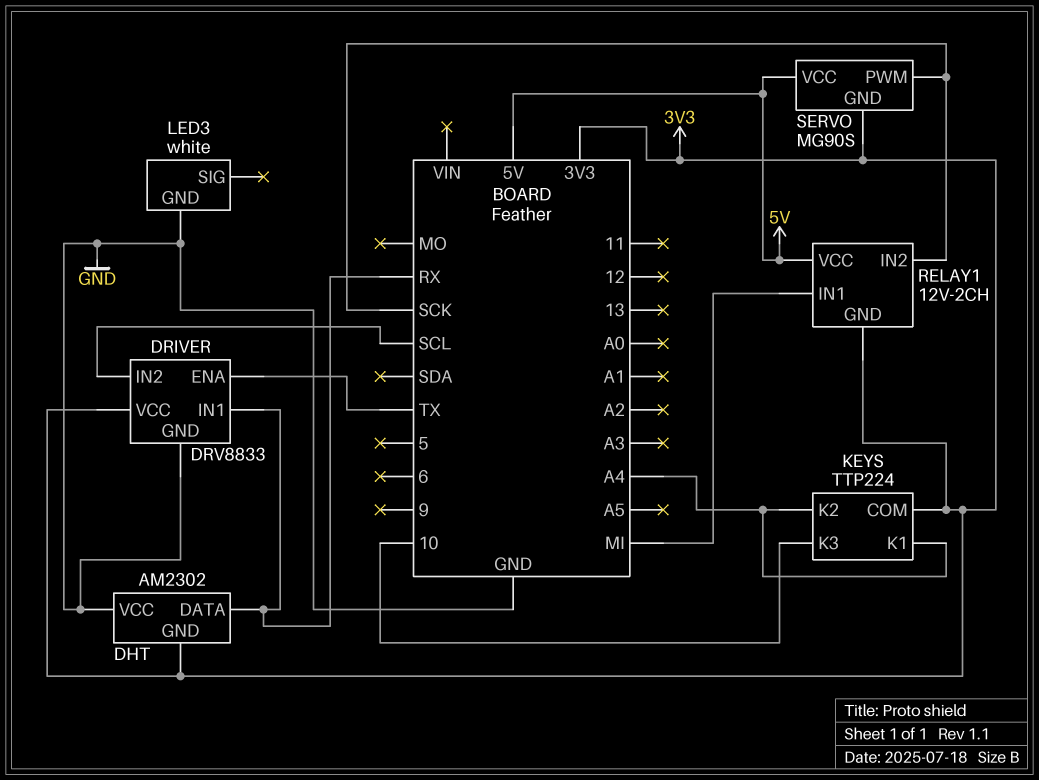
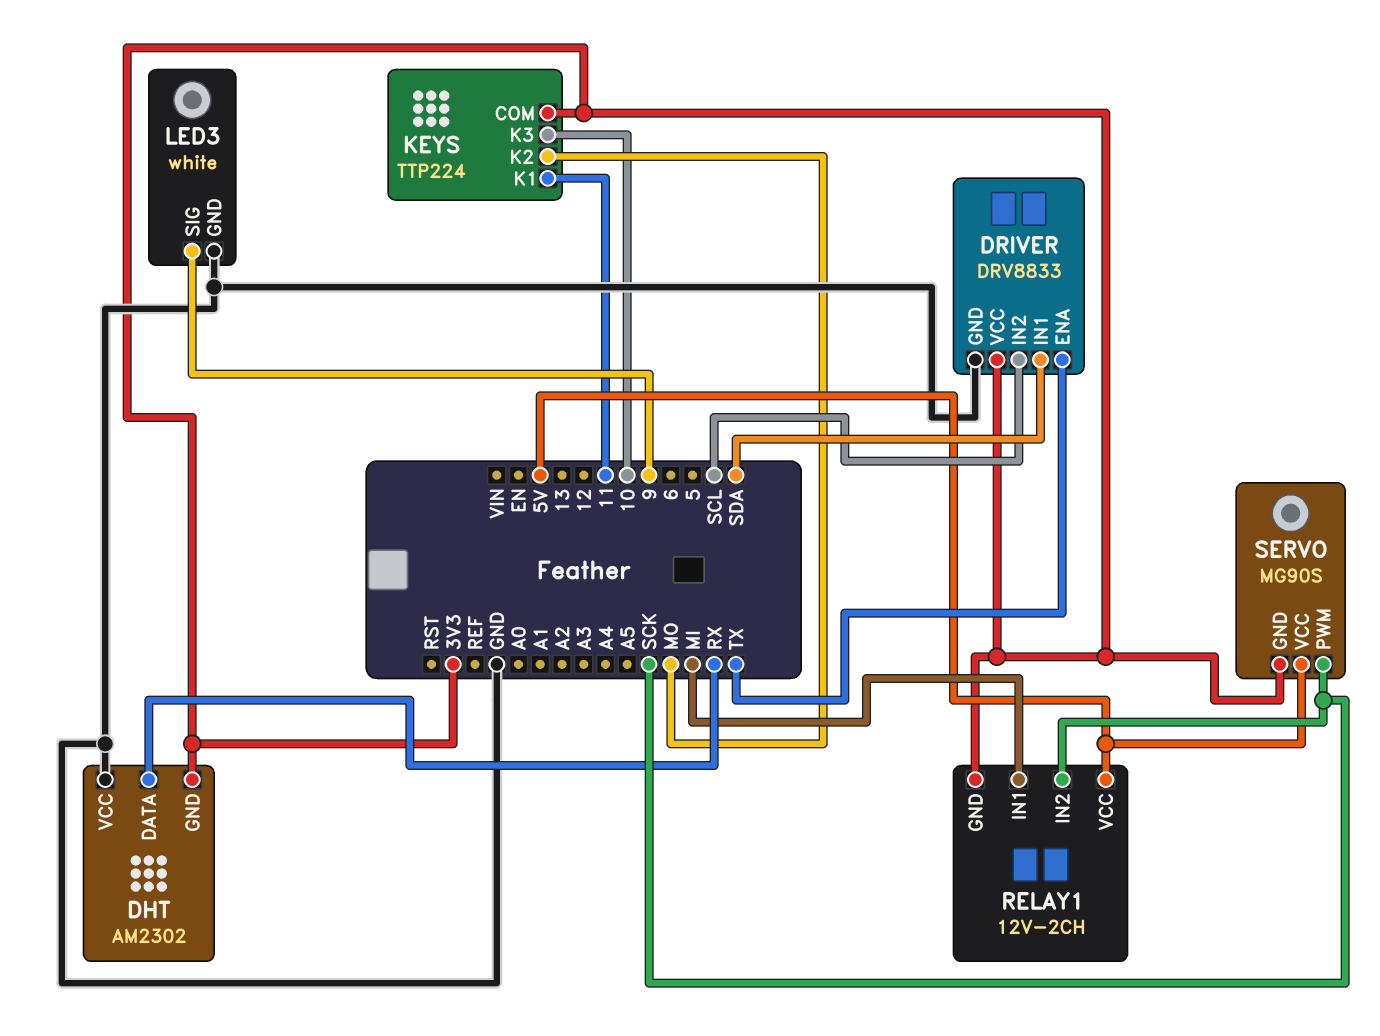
DRIVER pin IN1: RX -> SDA
KEYS pin K1: A4 -> 11
KEYS pin K2: A4 -> MO
LED3 pin SIG: none -> 9

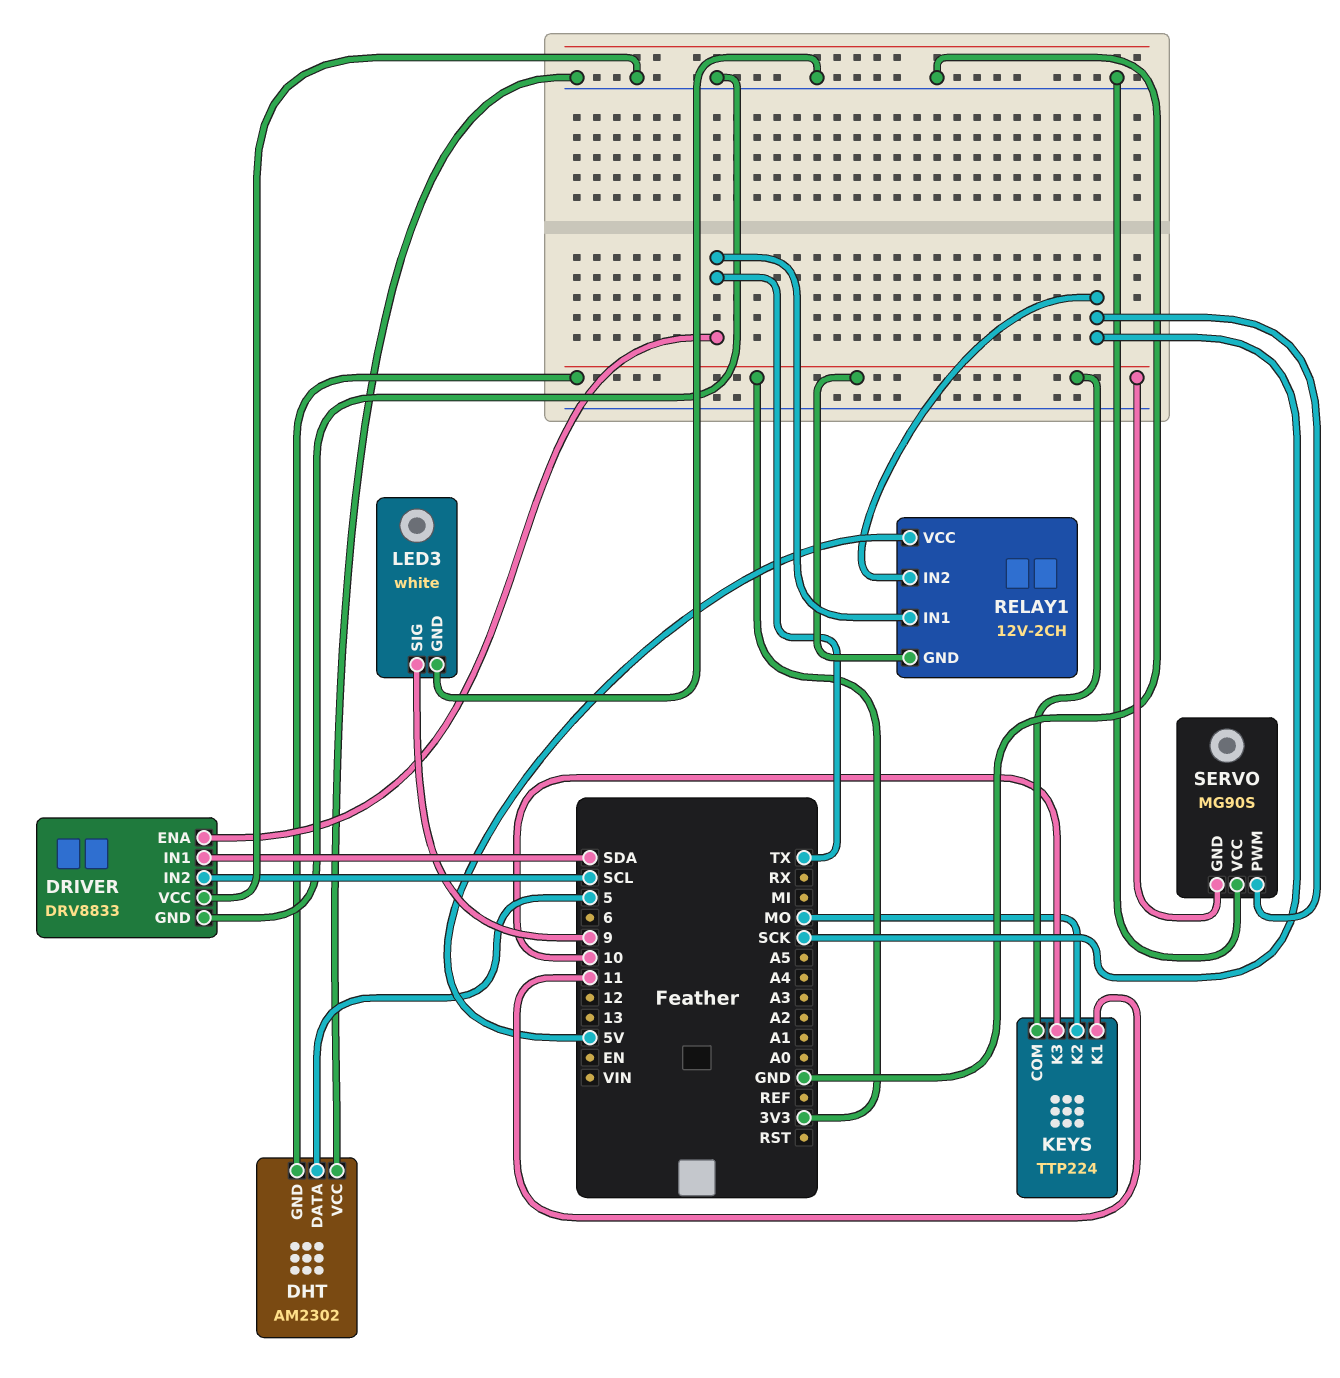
DHT pin DATA: RX -> 5
DRIVER pin VCC: 3V3 -> GND
RELAY1 pin IN1: MI -> TX
SERVO pin VCC: 5V -> GND

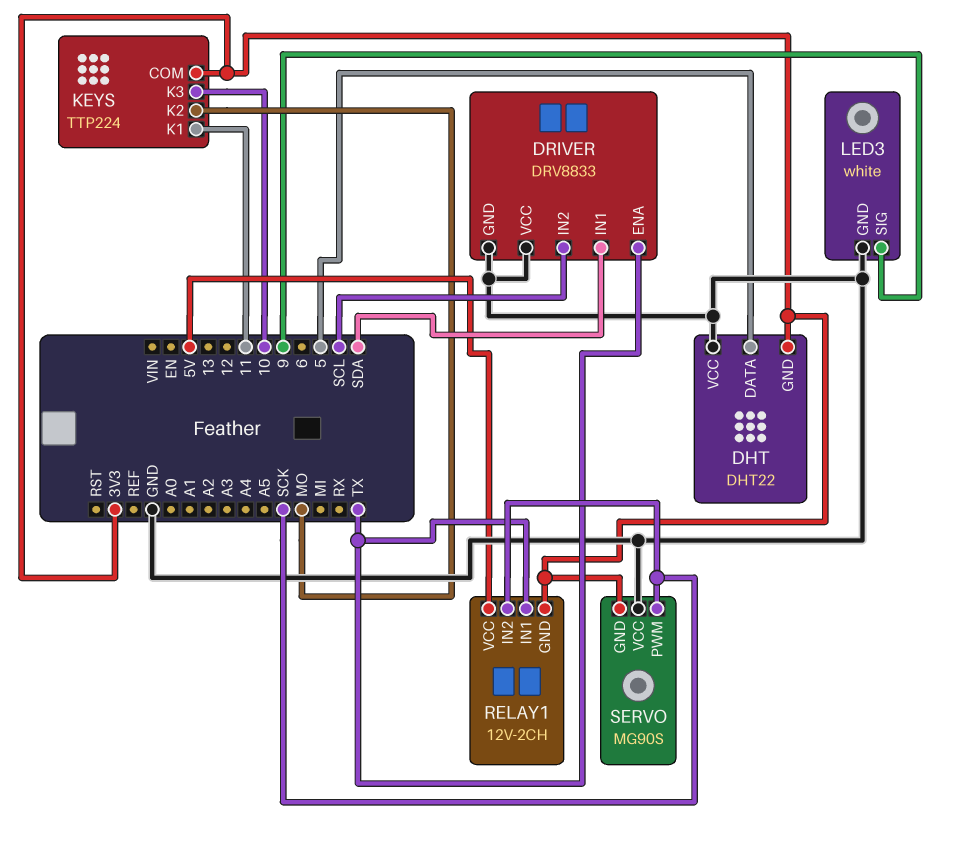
DHT: AM2302 -> DHT22

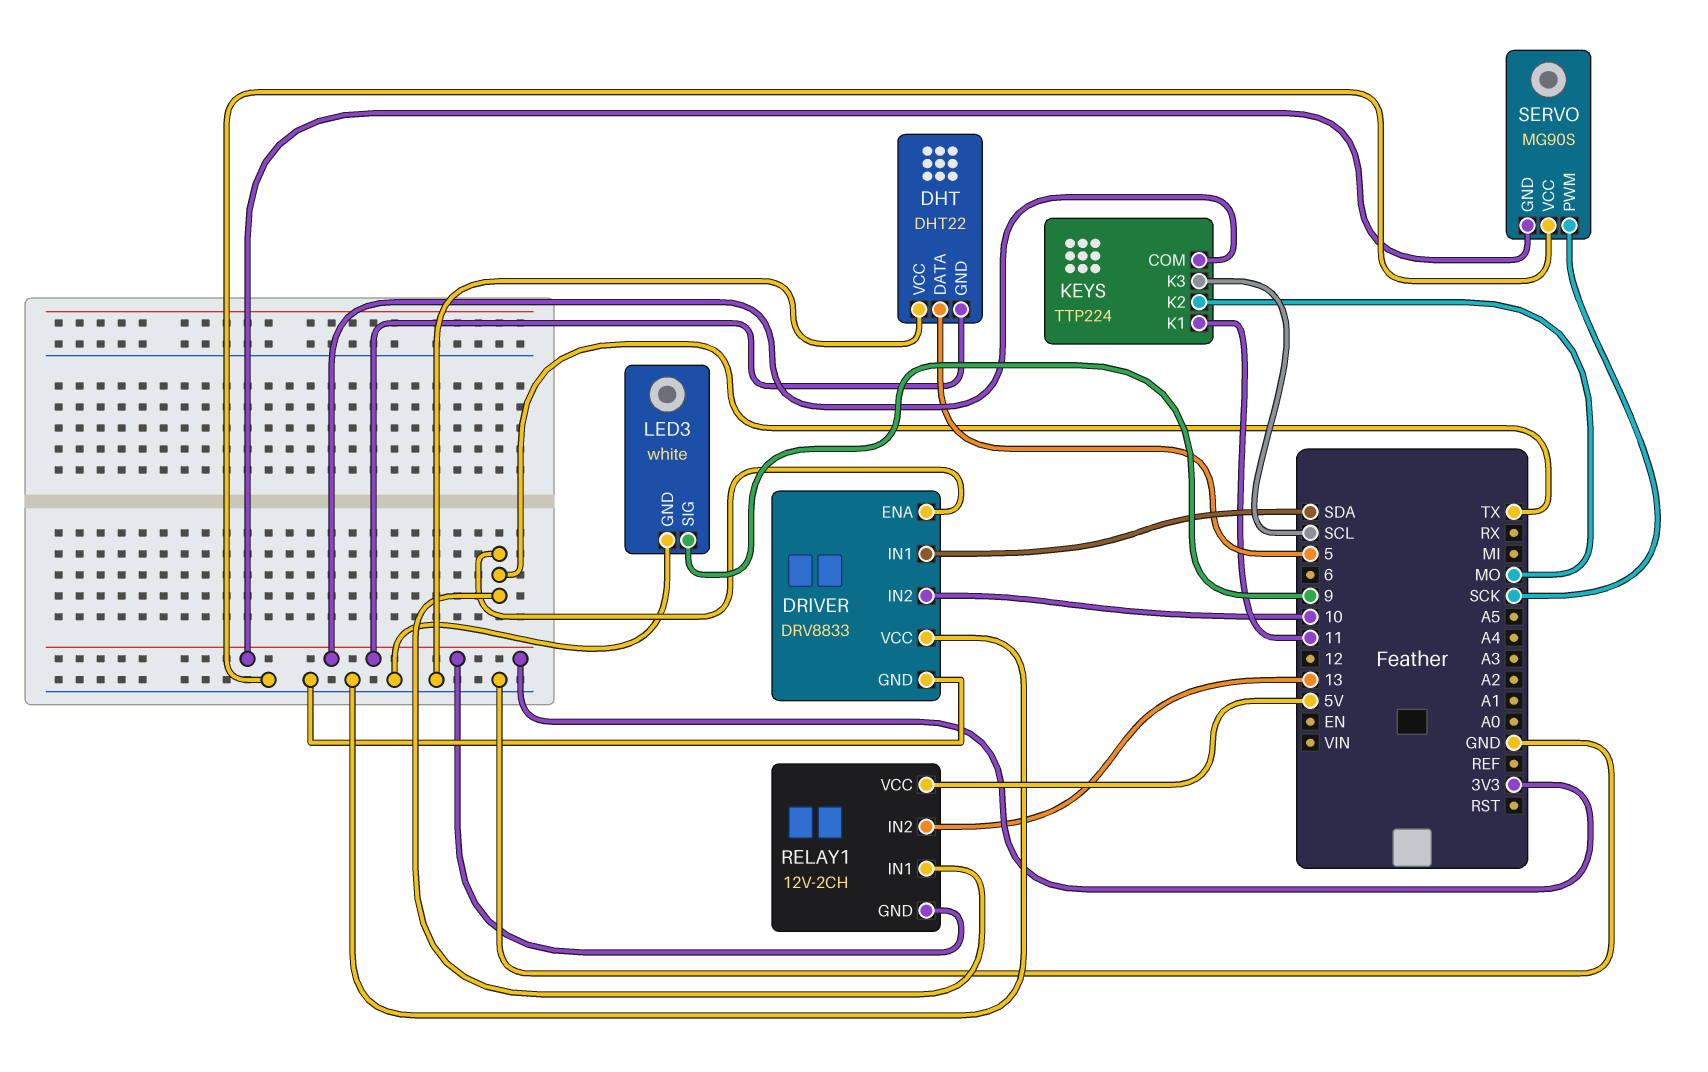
DRIVER pin IN2: SCL -> 10
KEYS pin K3: 10 -> SCL
RELAY1 pin IN2: SCK -> 13

